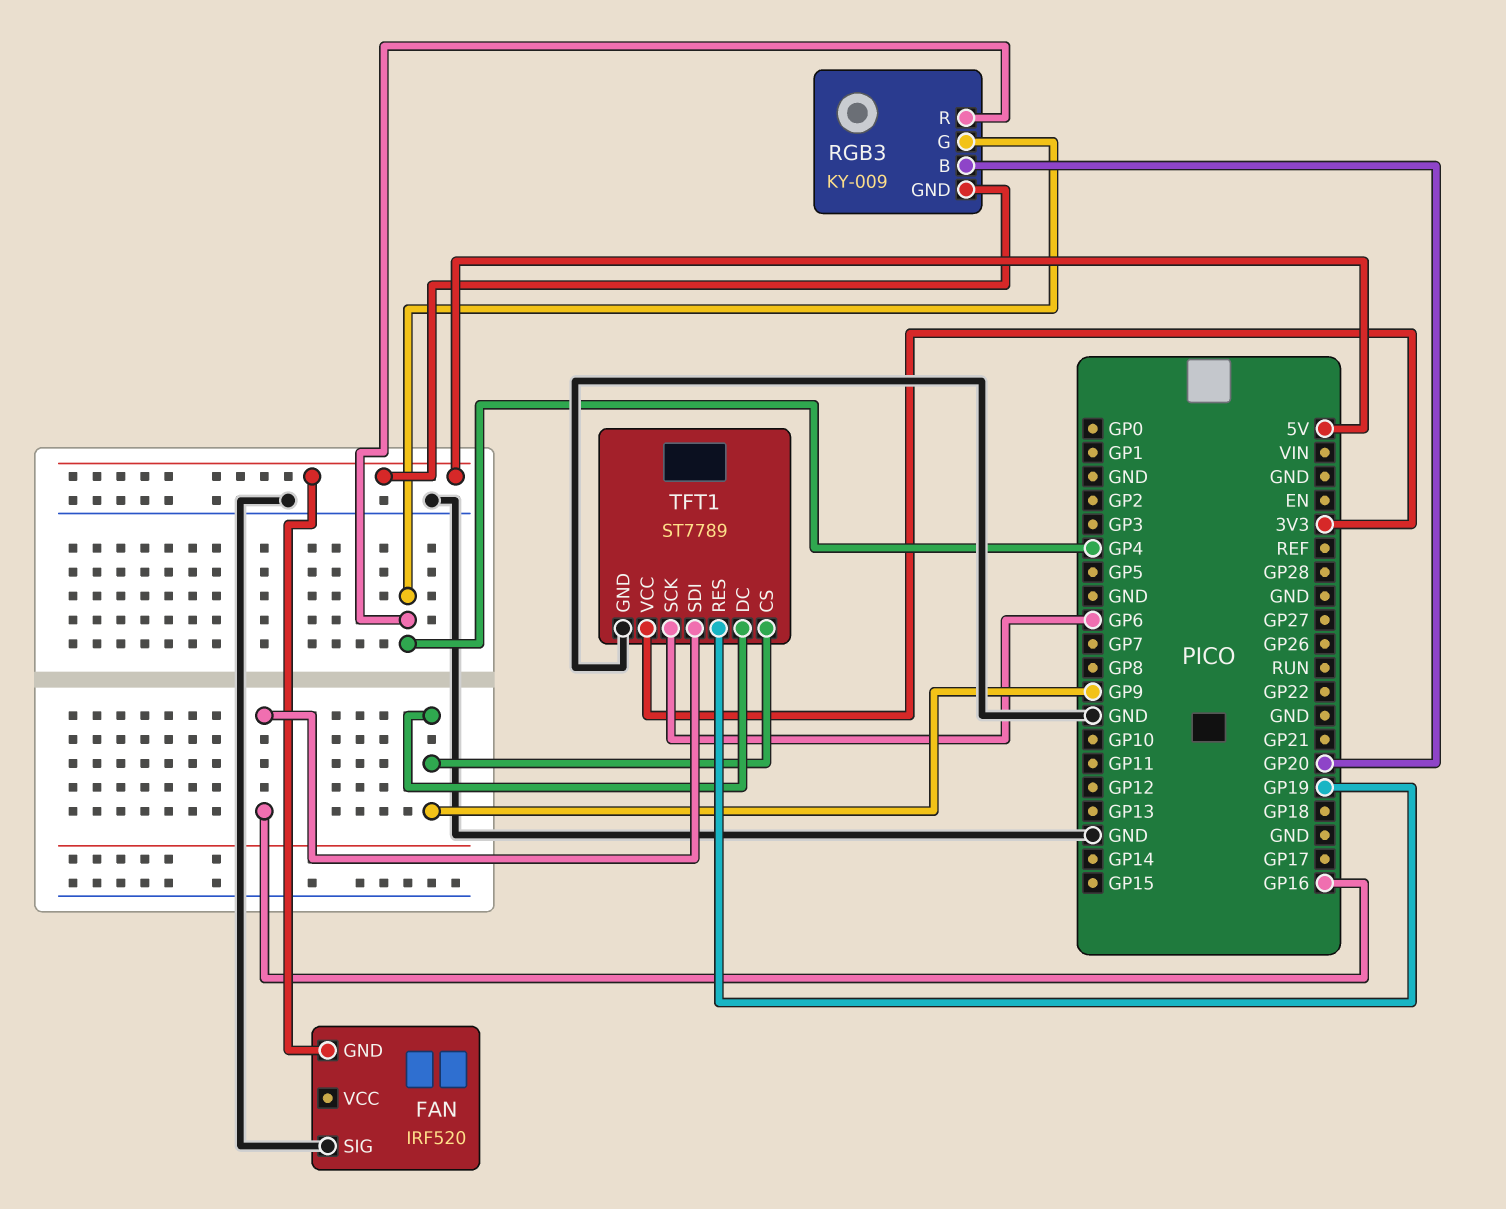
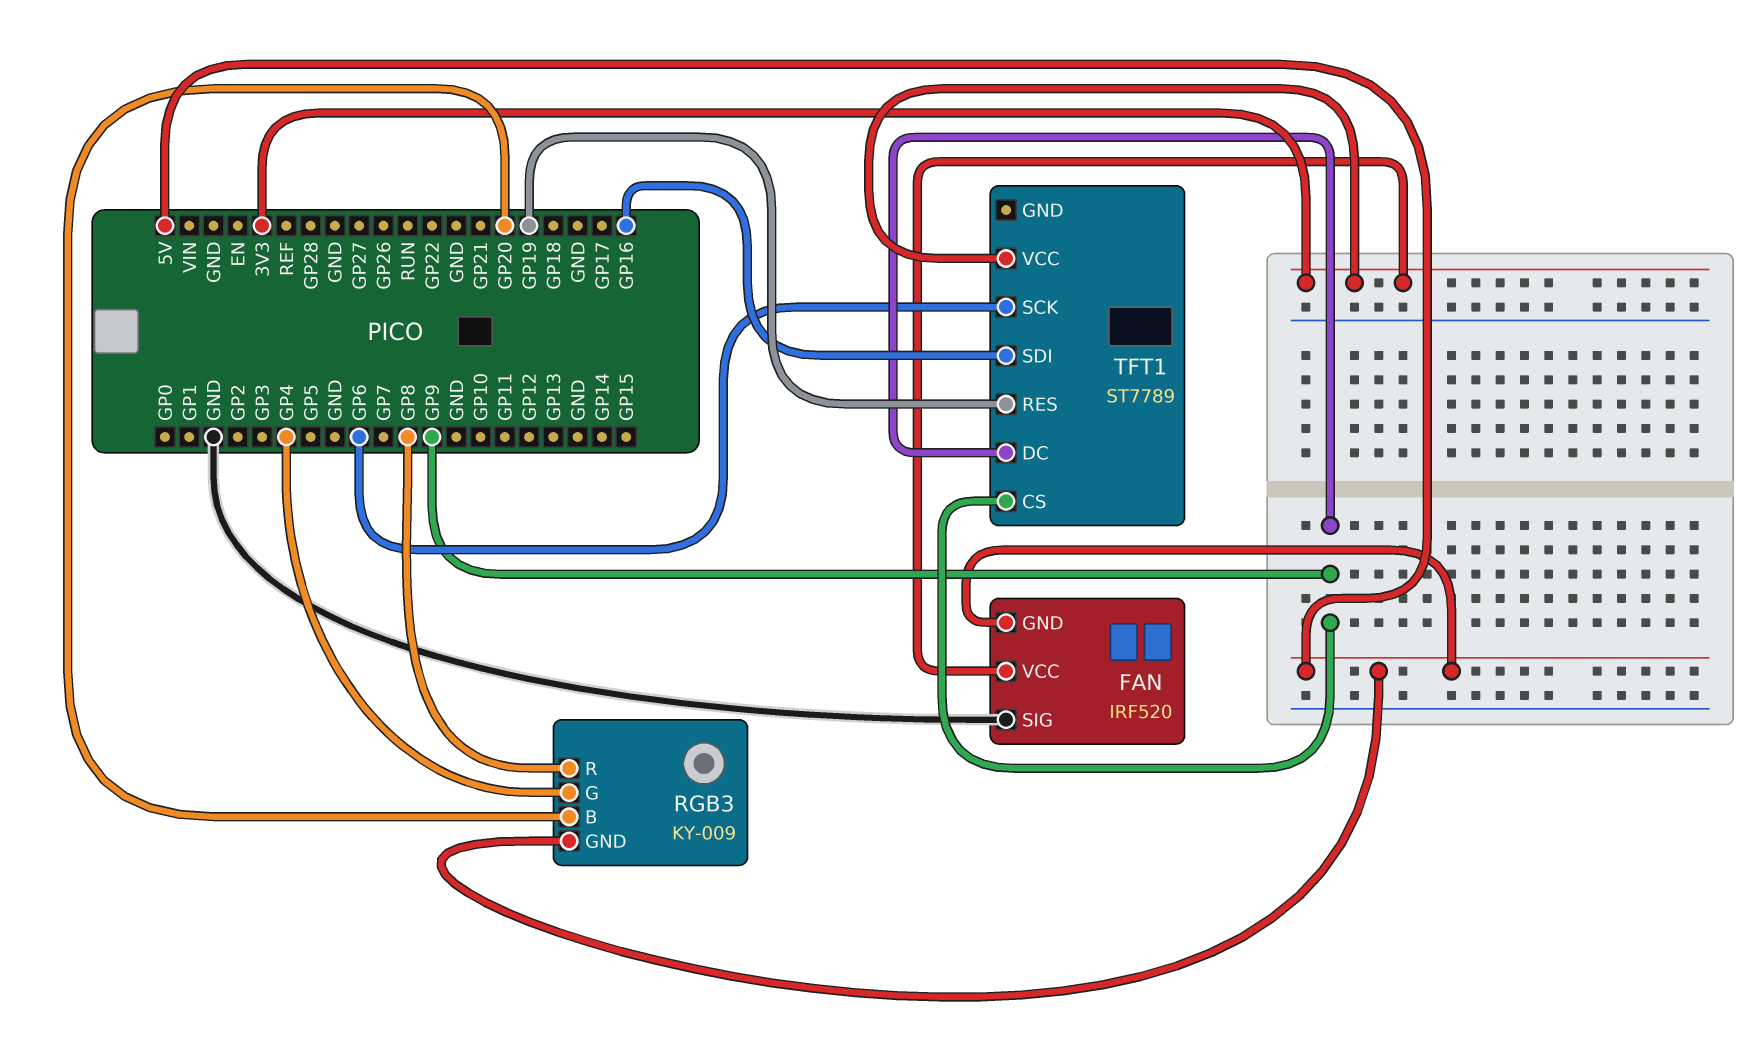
FAN pin VCC: none -> 3V3
RGB3 pin R: GP4 -> GP8
TFT1 pin GND: GND -> none

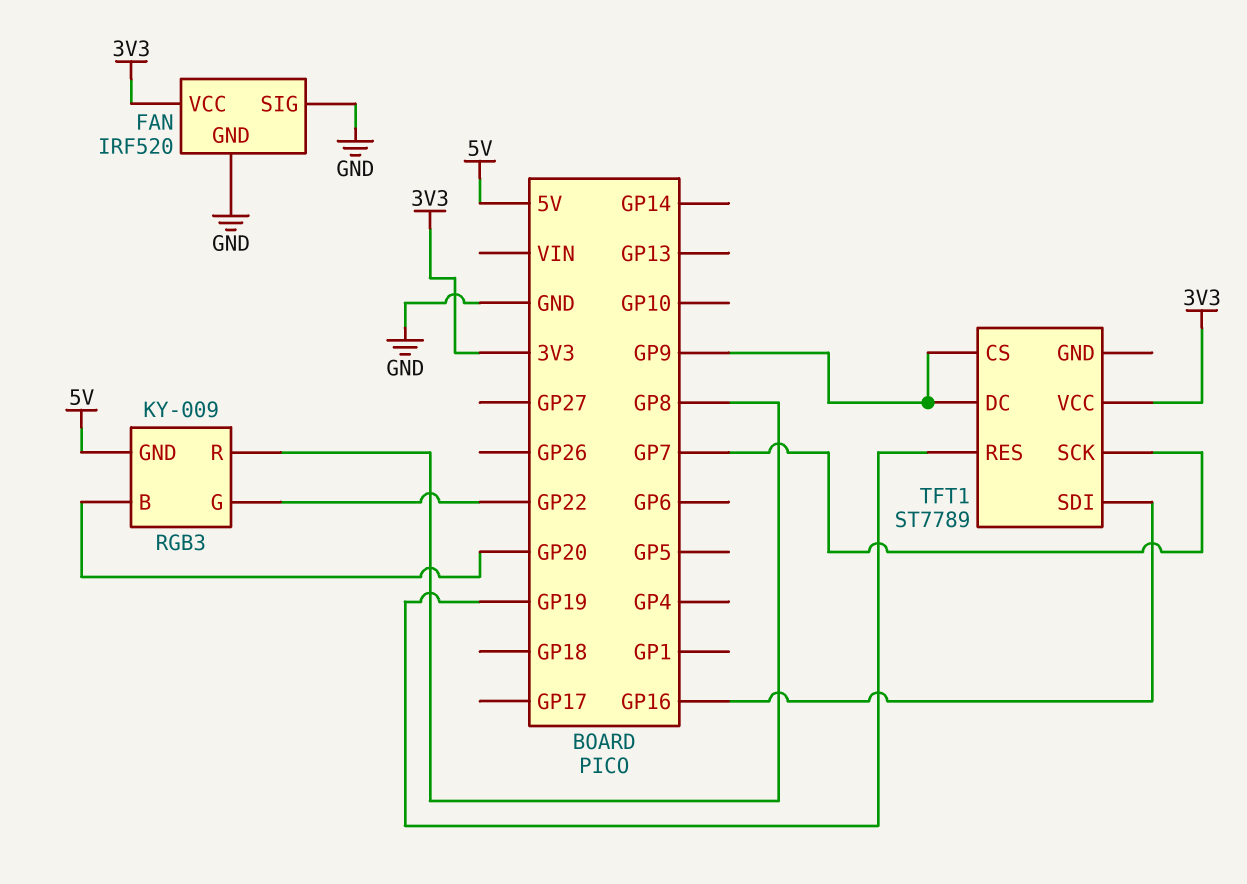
FAN pin GND: 5V -> GND
RGB3 pin G: GP4 -> GP22
TFT1 pin SCK: GP6 -> GP7

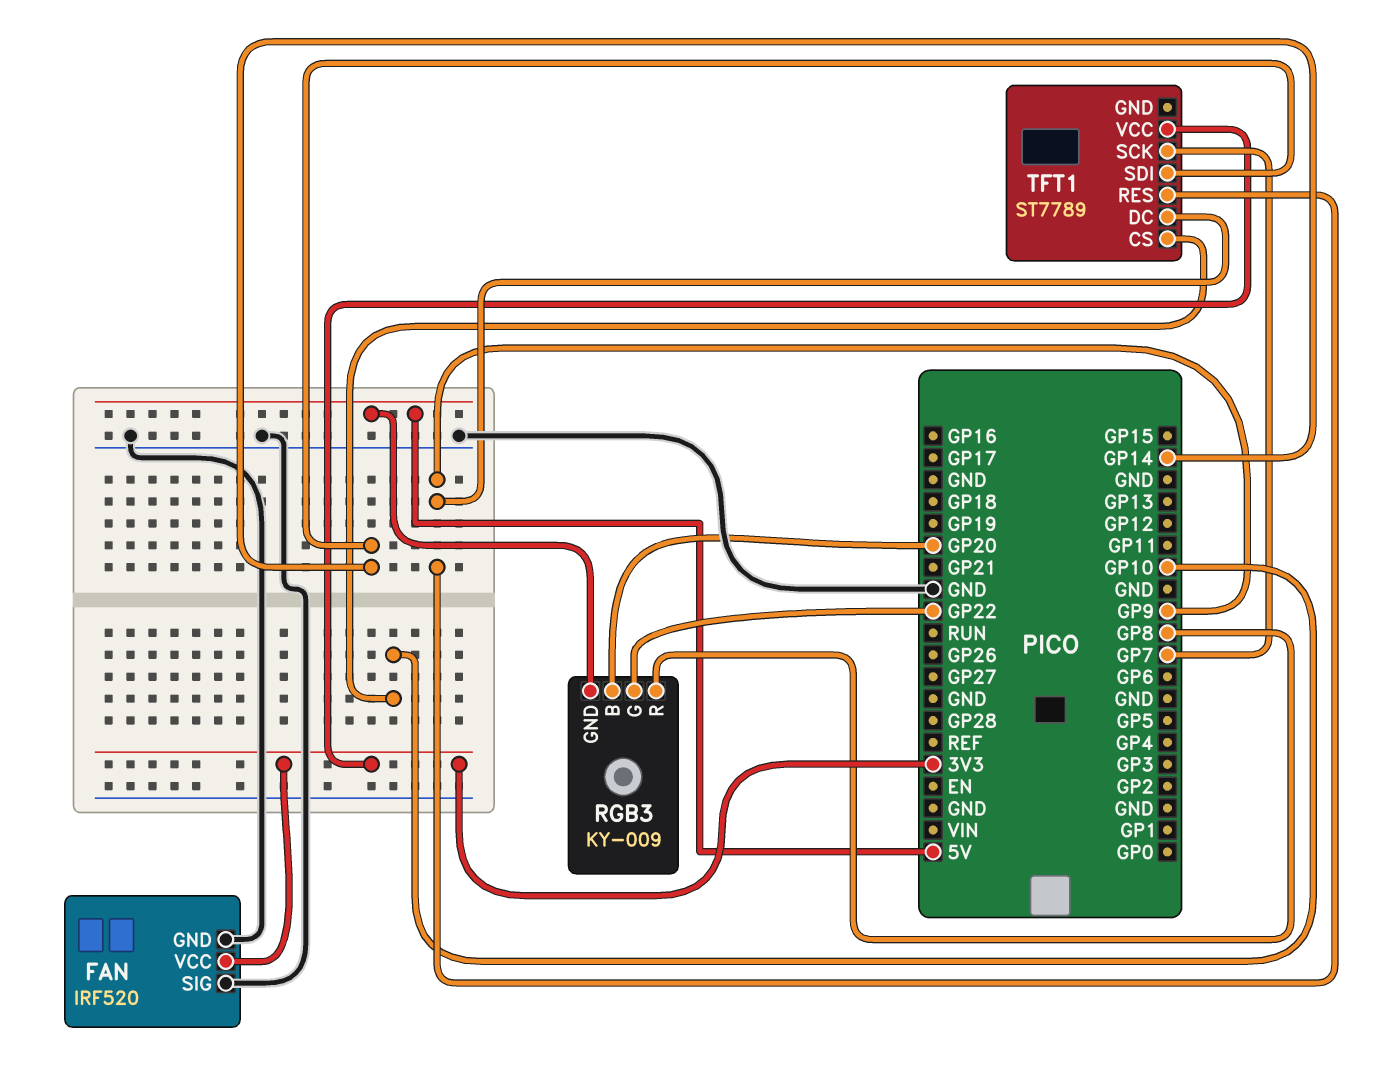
TFT1 pin CS: GP9 -> GP10
TFT1 pin RES: GP19 -> GP9
TFT1 pin SDI: GP16 -> GP14

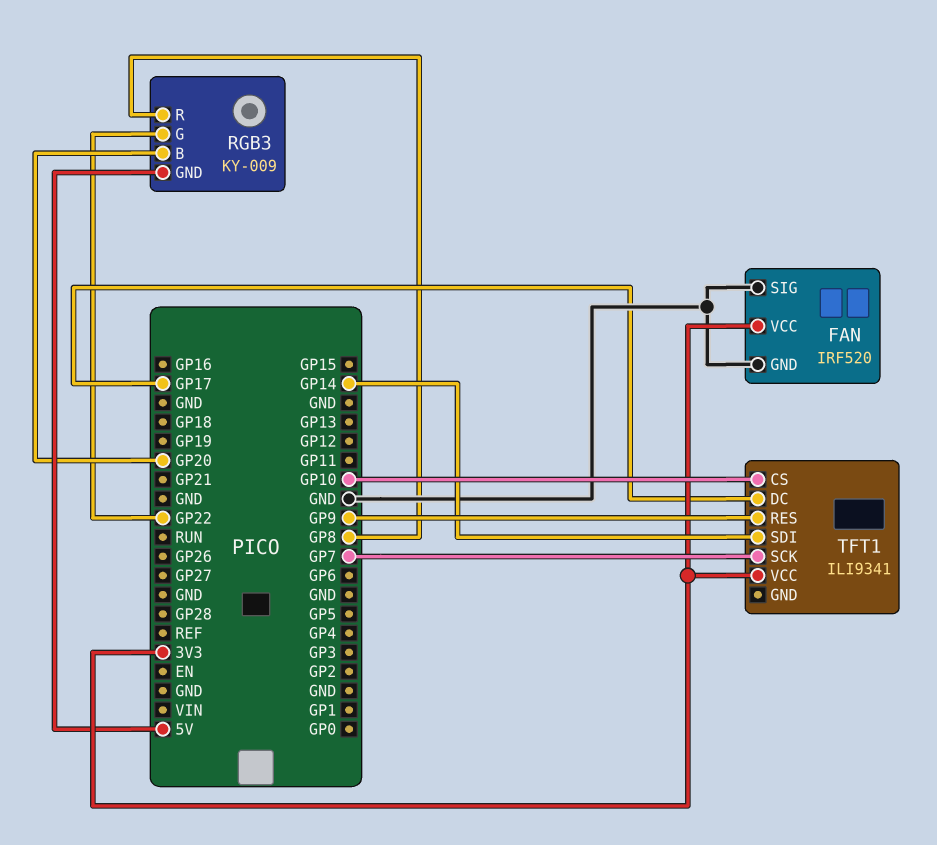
TFT1: ST7789 -> ILI9341
TFT1 pin DC: GP9 -> GP17

